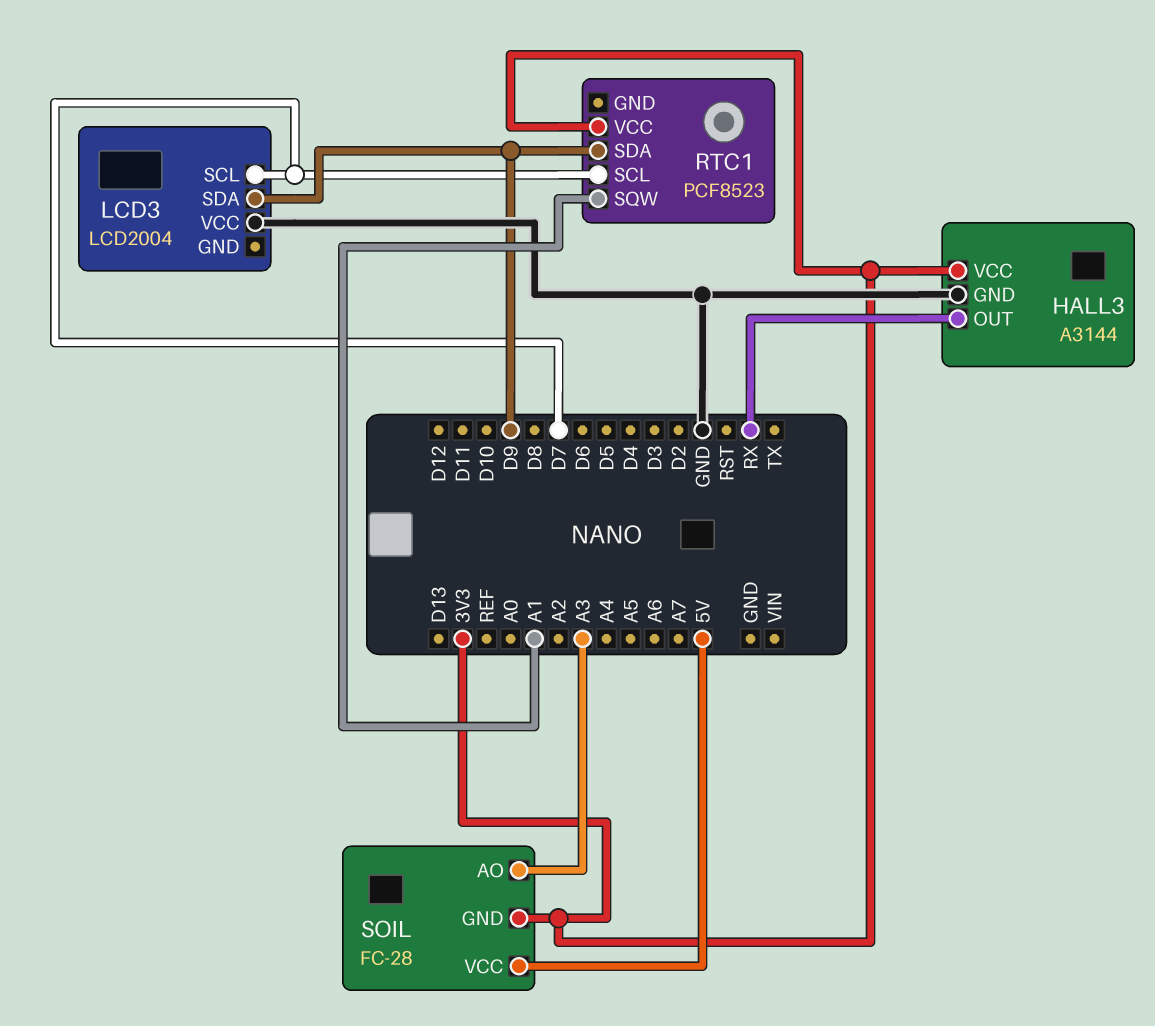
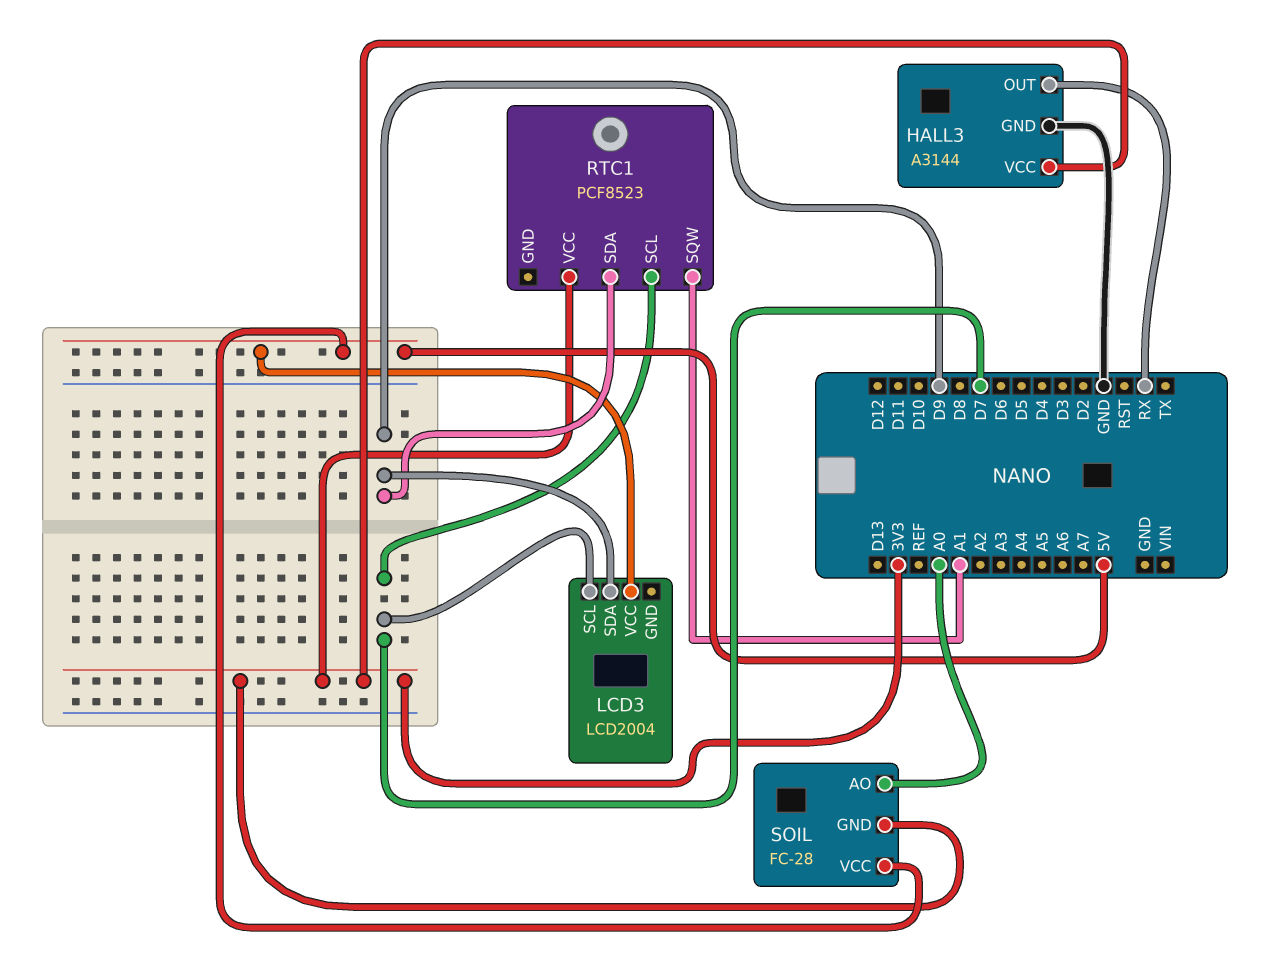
LCD3 pin VCC: GND -> 5V
SOIL pin AO: A3 -> A0

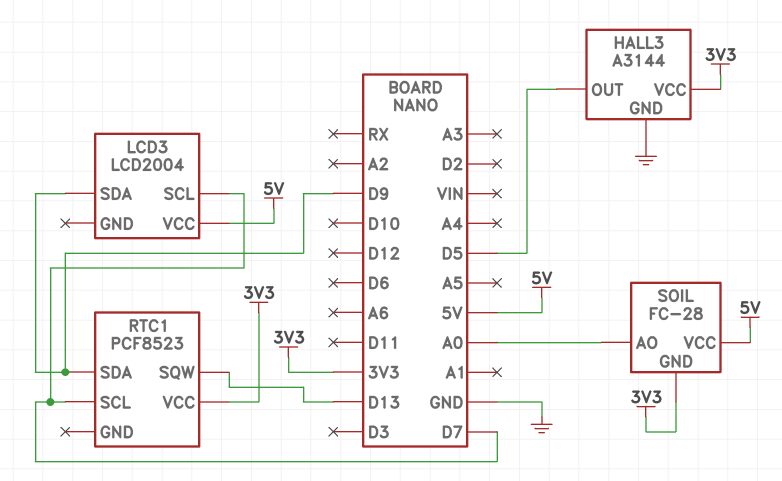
HALL3 pin OUT: RX -> D5
RTC1 pin SQW: A1 -> D13

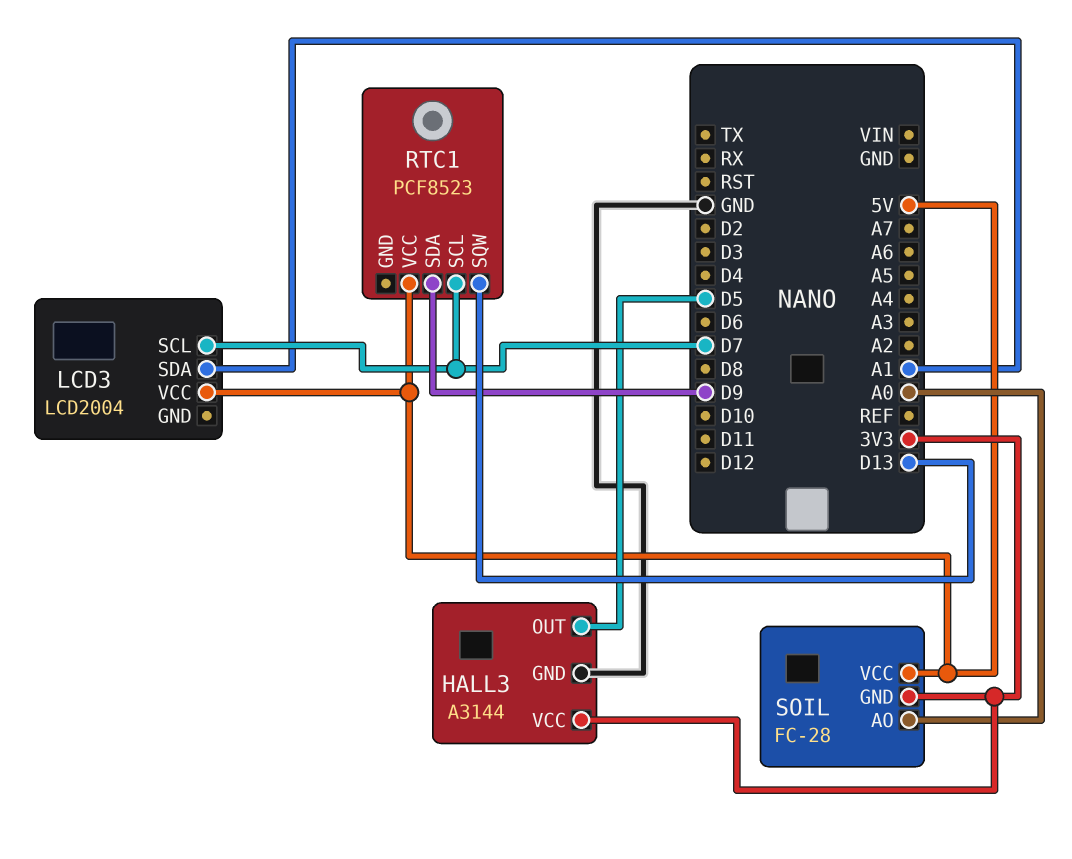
LCD3 pin SDA: D9 -> A1
RTC1 pin VCC: 3V3 -> 5V

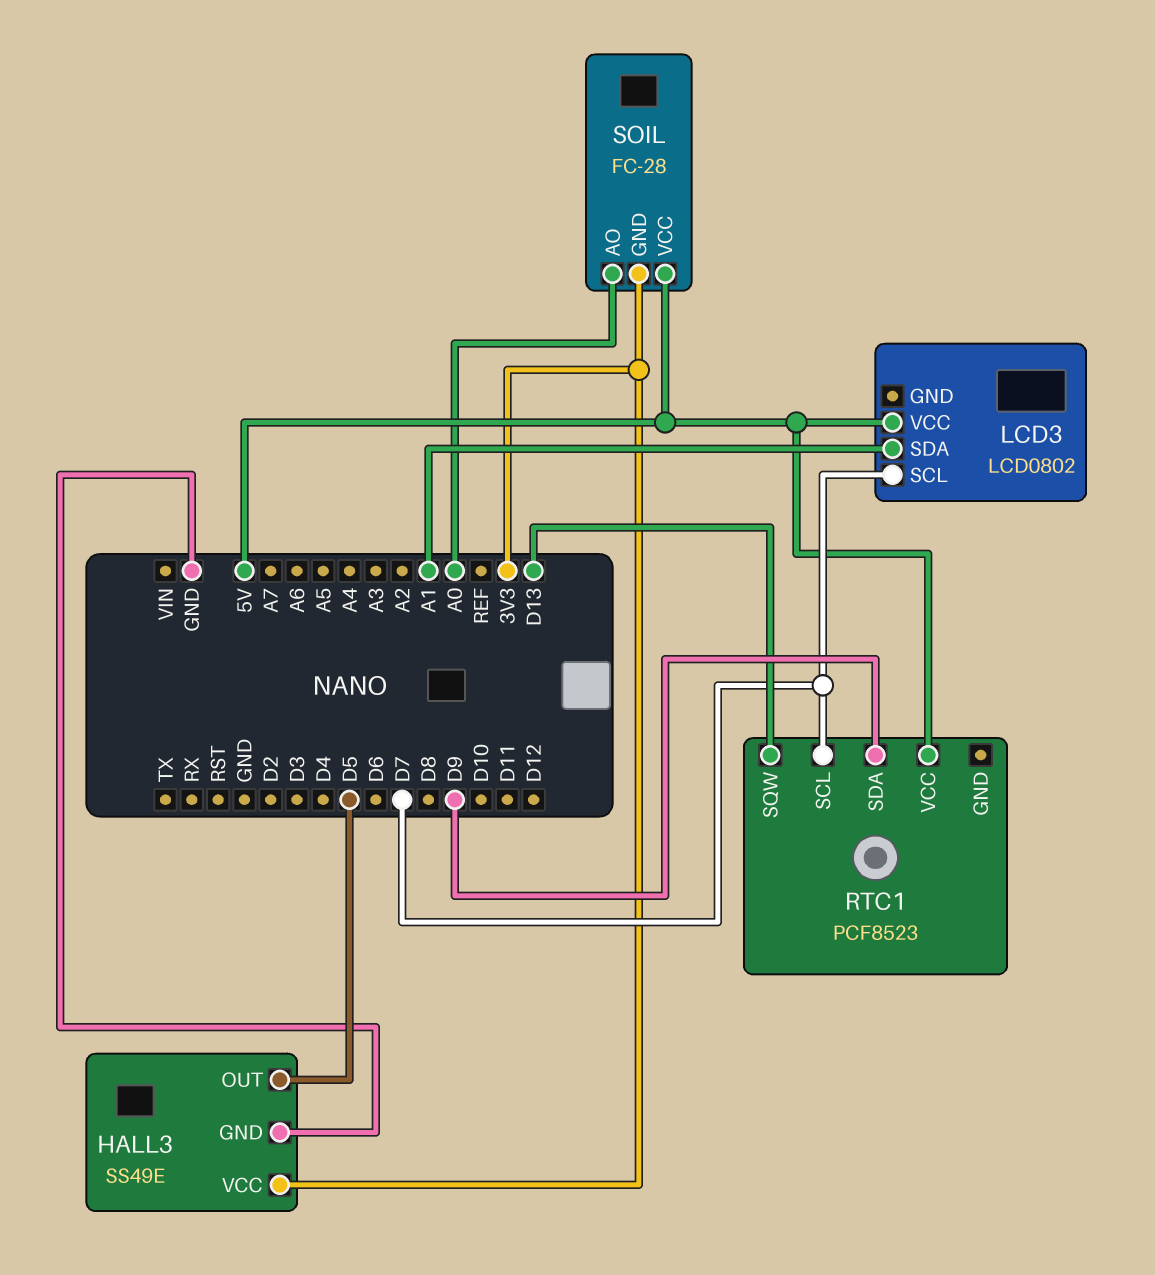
HALL3: A3144 -> SS49E
LCD3: LCD2004 -> LCD0802

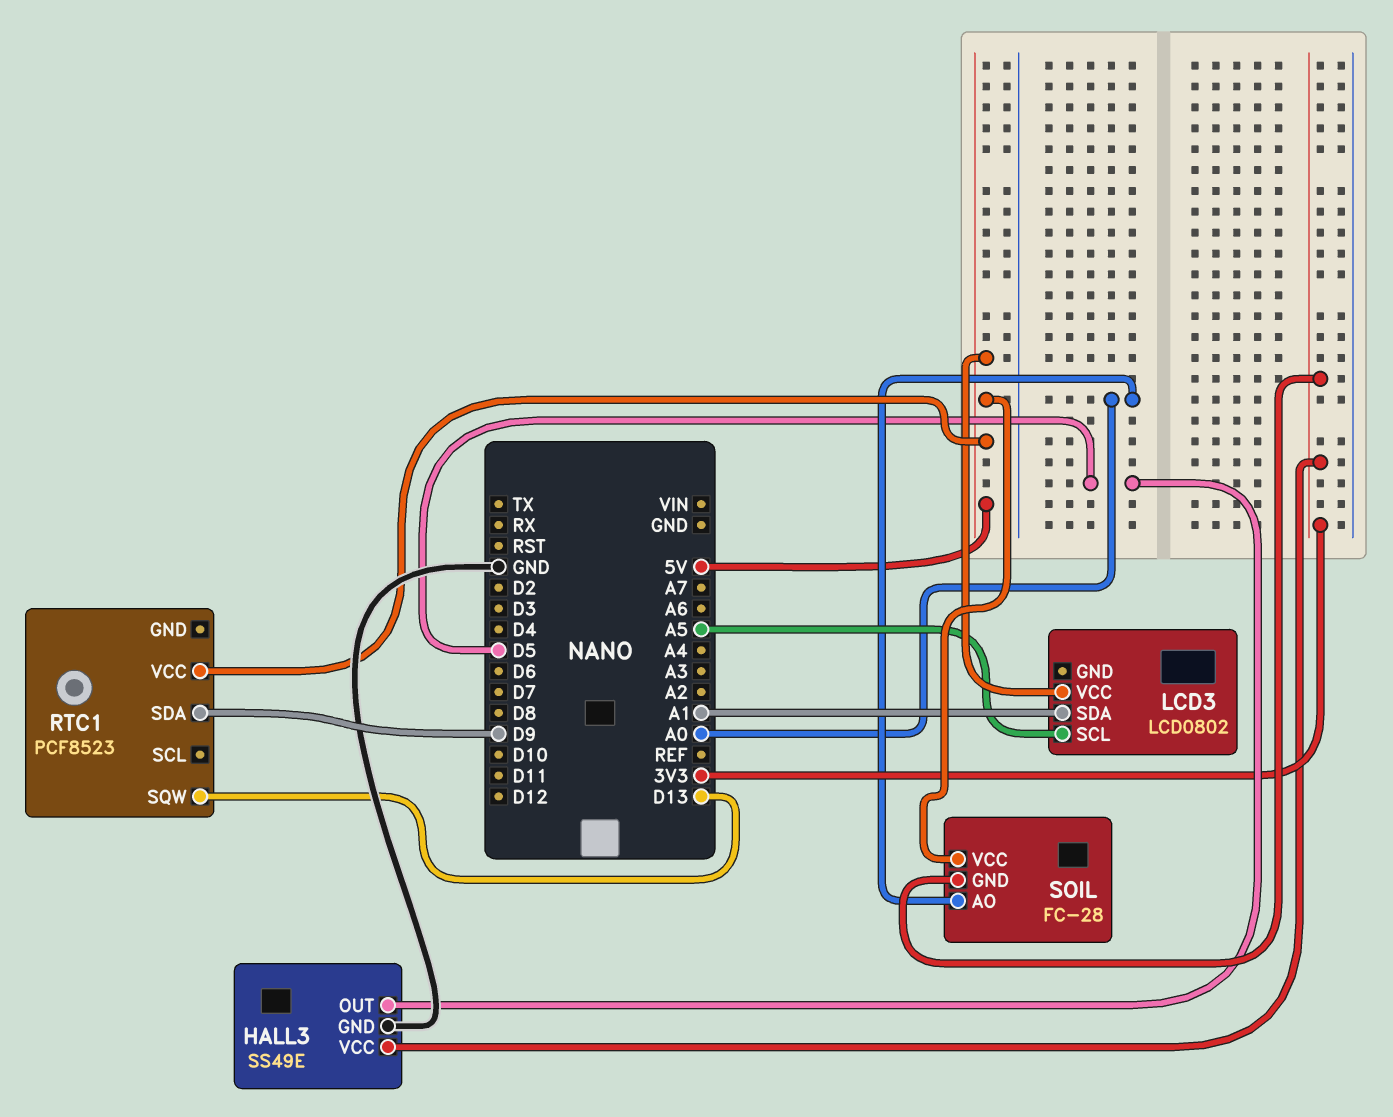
LCD3 pin SCL: D7 -> A5
RTC1 pin SCL: D7 -> none

